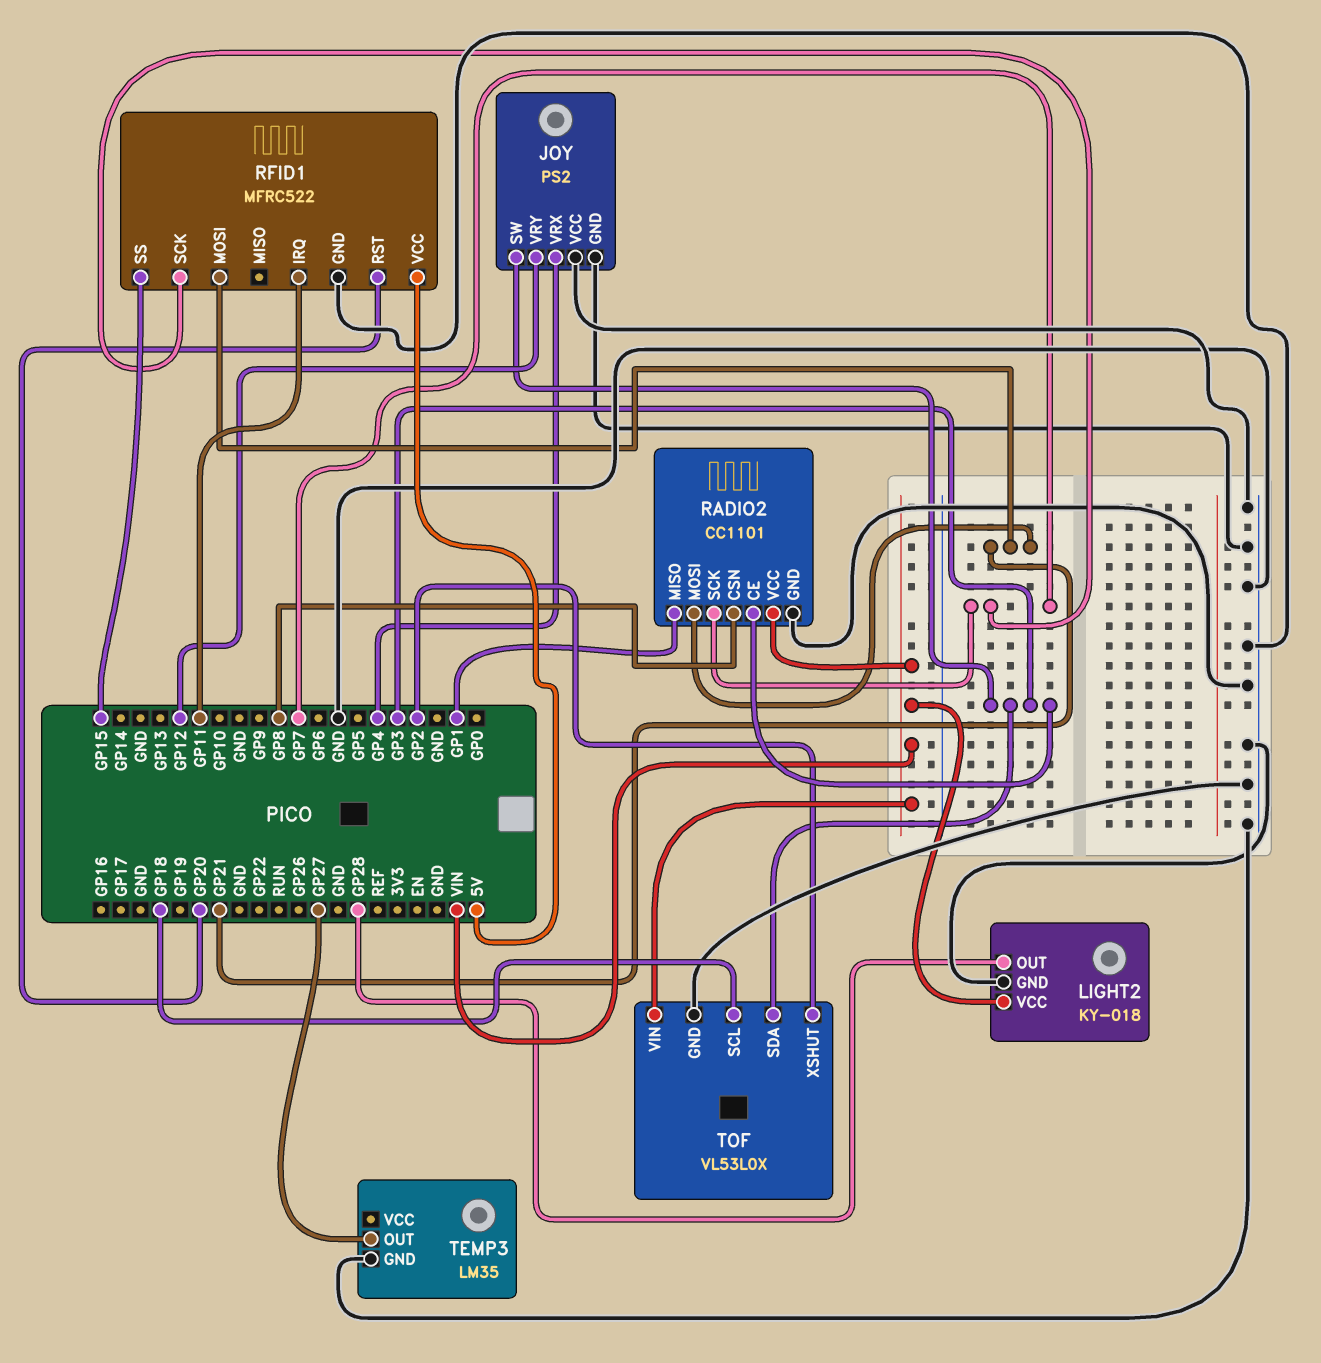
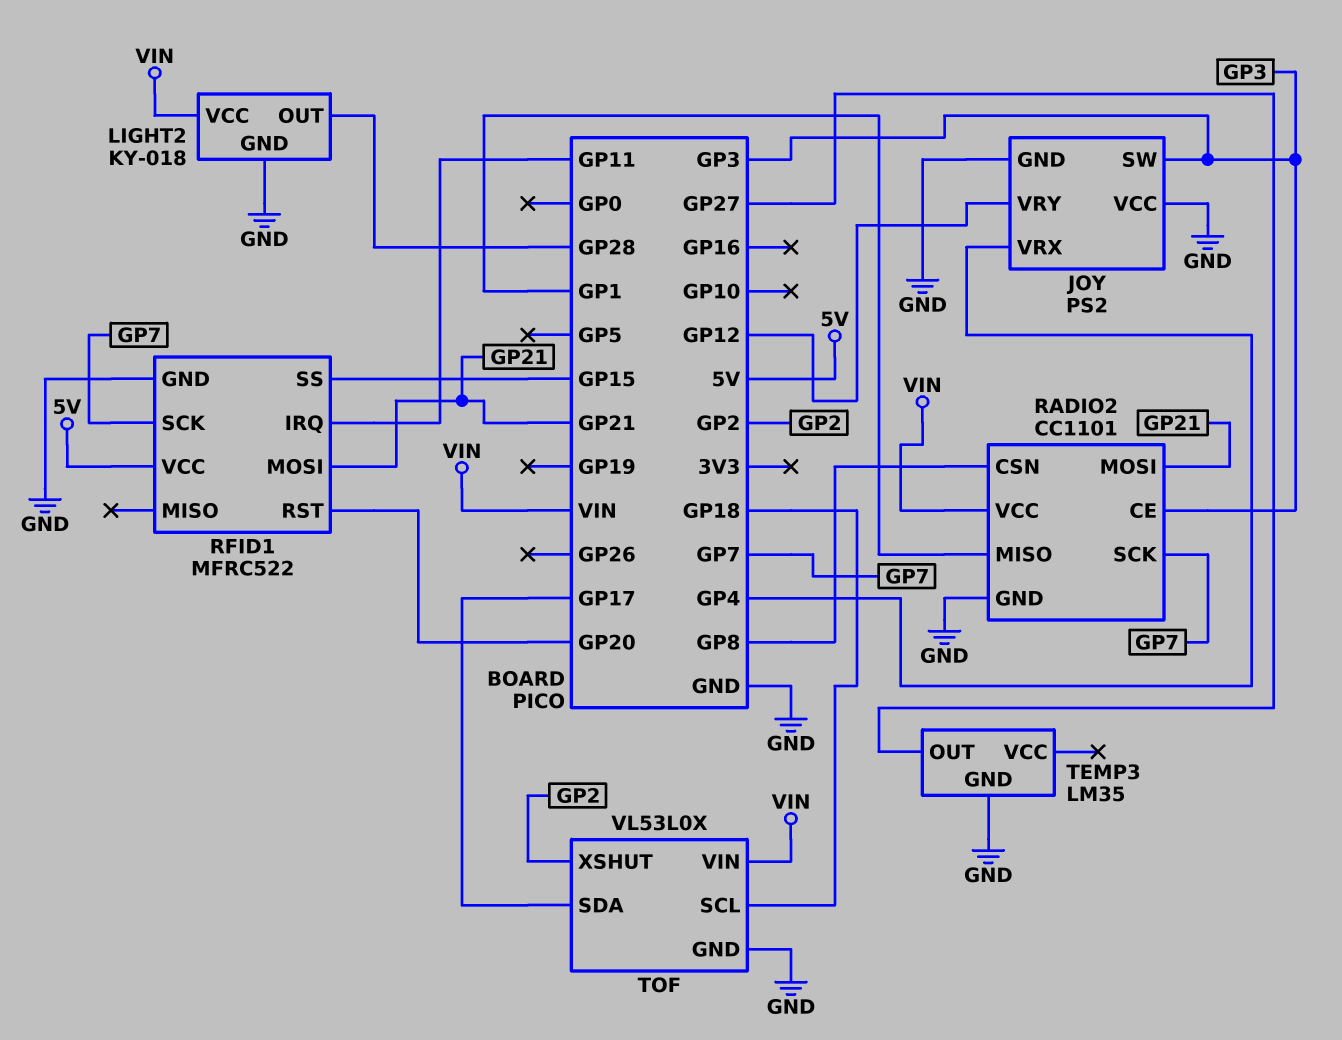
TOF pin SDA: GP3 -> GP17

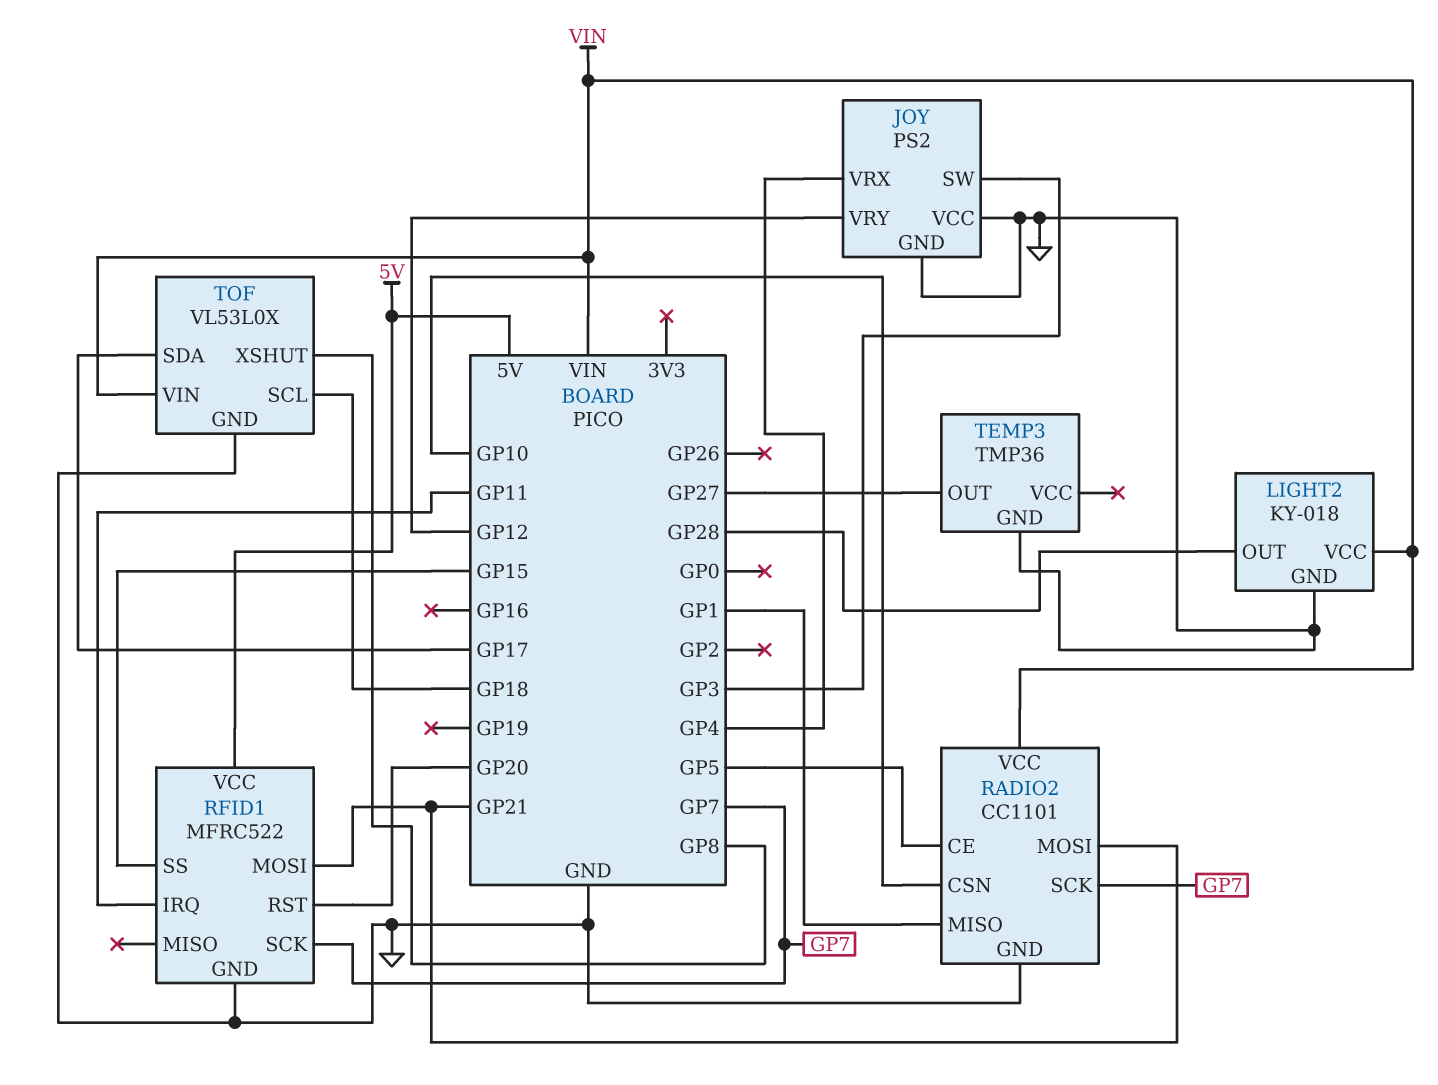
RADIO2 pin CE: GP3 -> GP5
RADIO2 pin CSN: GP8 -> GP10
TEMP3: LM35 -> TMP36
TOF pin XSHUT: GP2 -> GP8

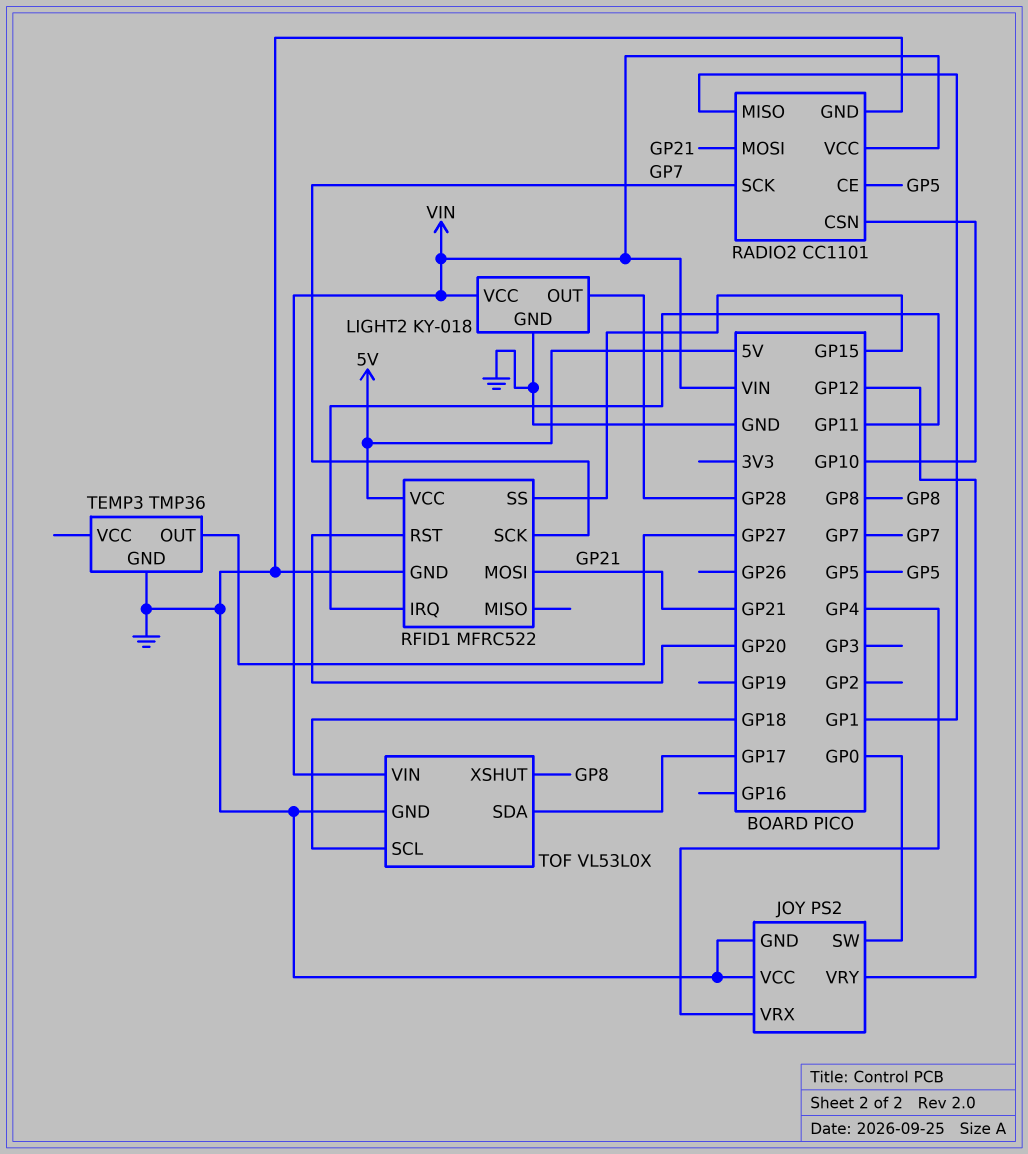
JOY pin SW: GP3 -> GP0

